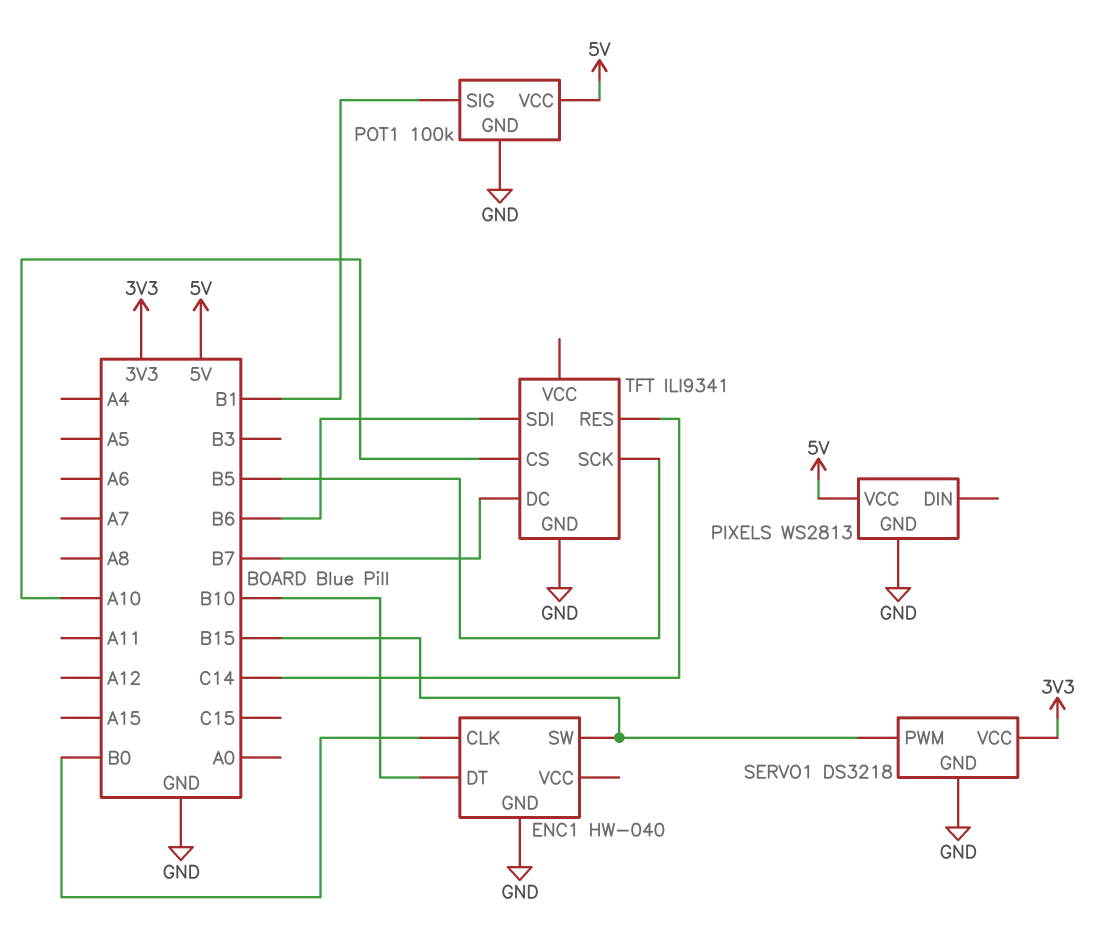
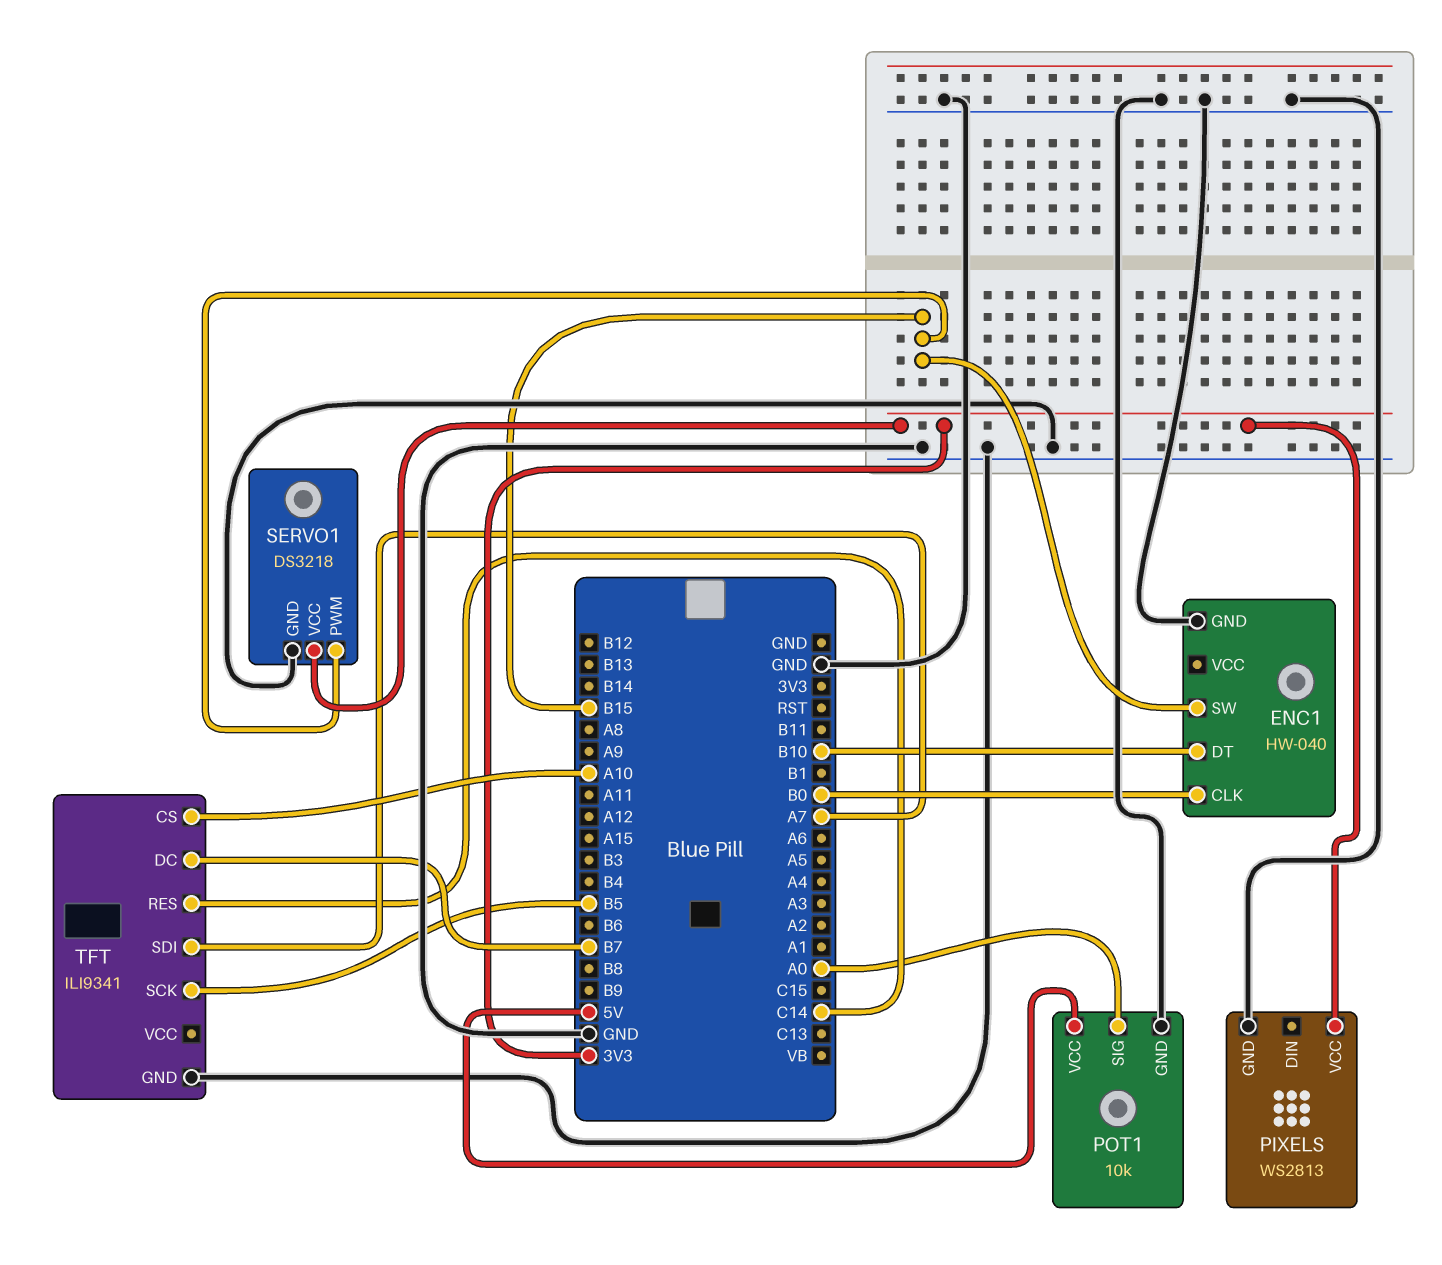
PIXELS pin VCC: 5V -> 3V3
POT1: 100k -> 10k
POT1 pin SIG: B1 -> A0
TFT pin SDI: B6 -> A7

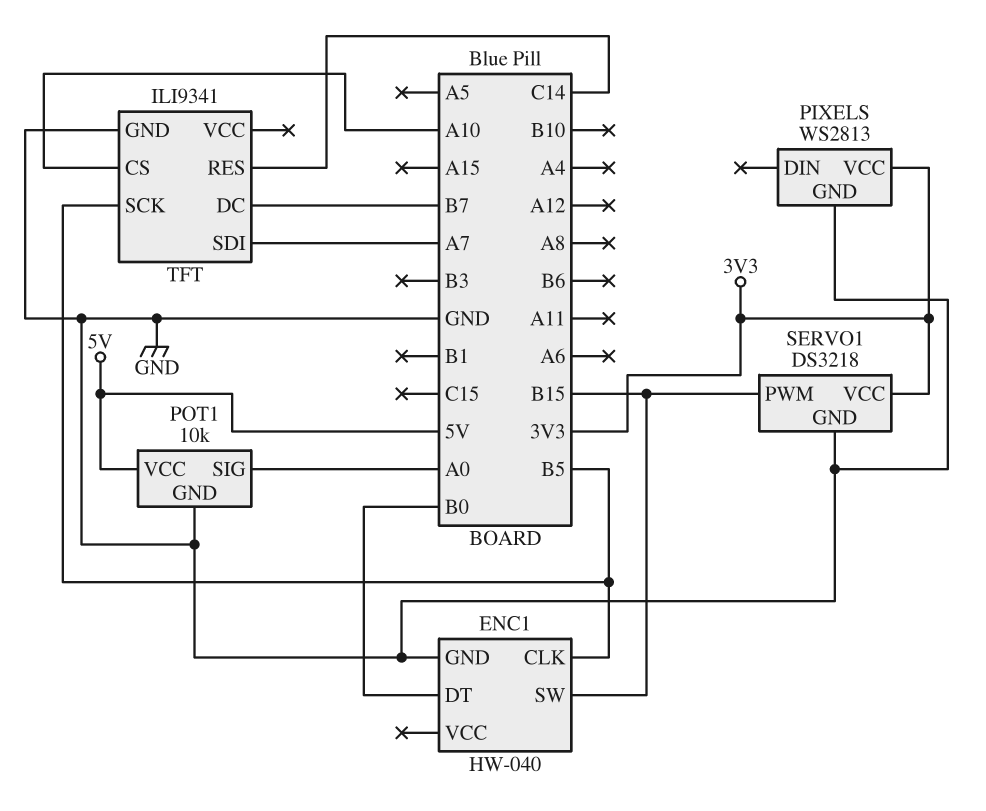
ENC1 pin CLK: B0 -> B5
ENC1 pin DT: B10 -> B0

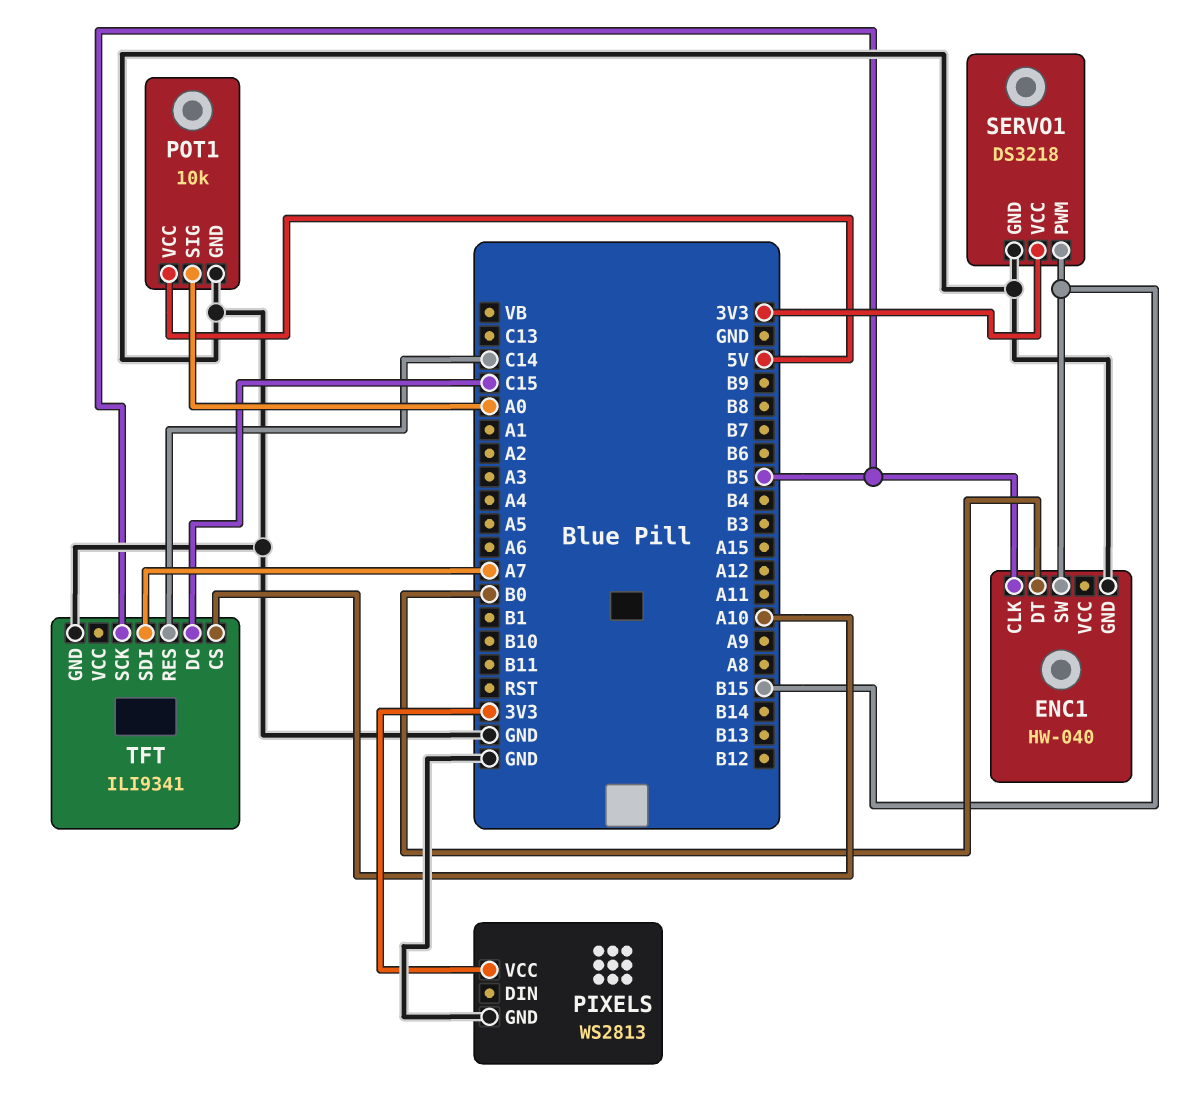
TFT pin DC: B7 -> C15

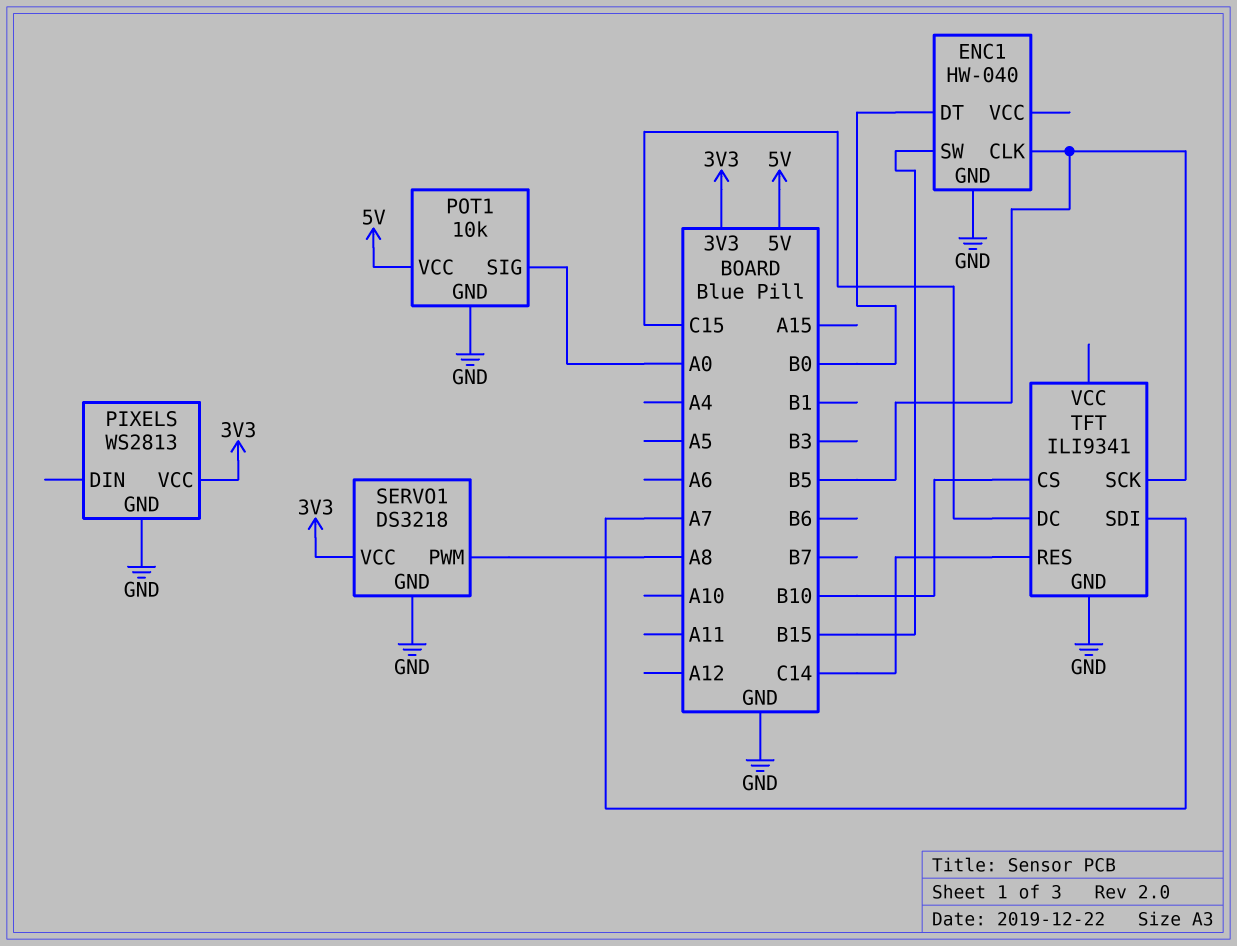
SERVO1 pin PWM: B15 -> A8
TFT pin CS: A10 -> B10

